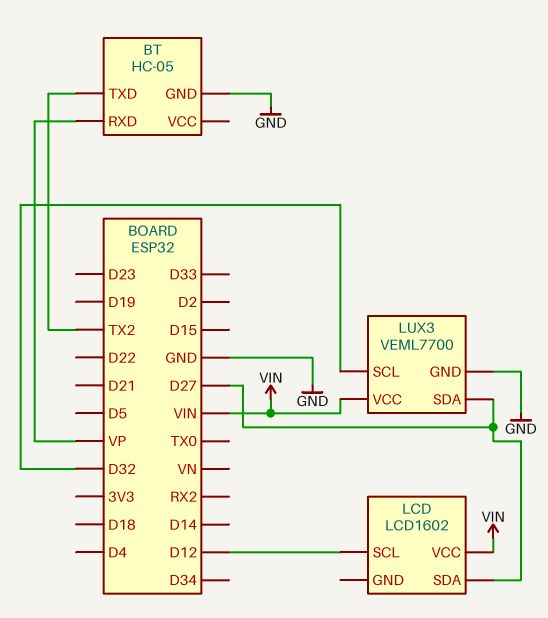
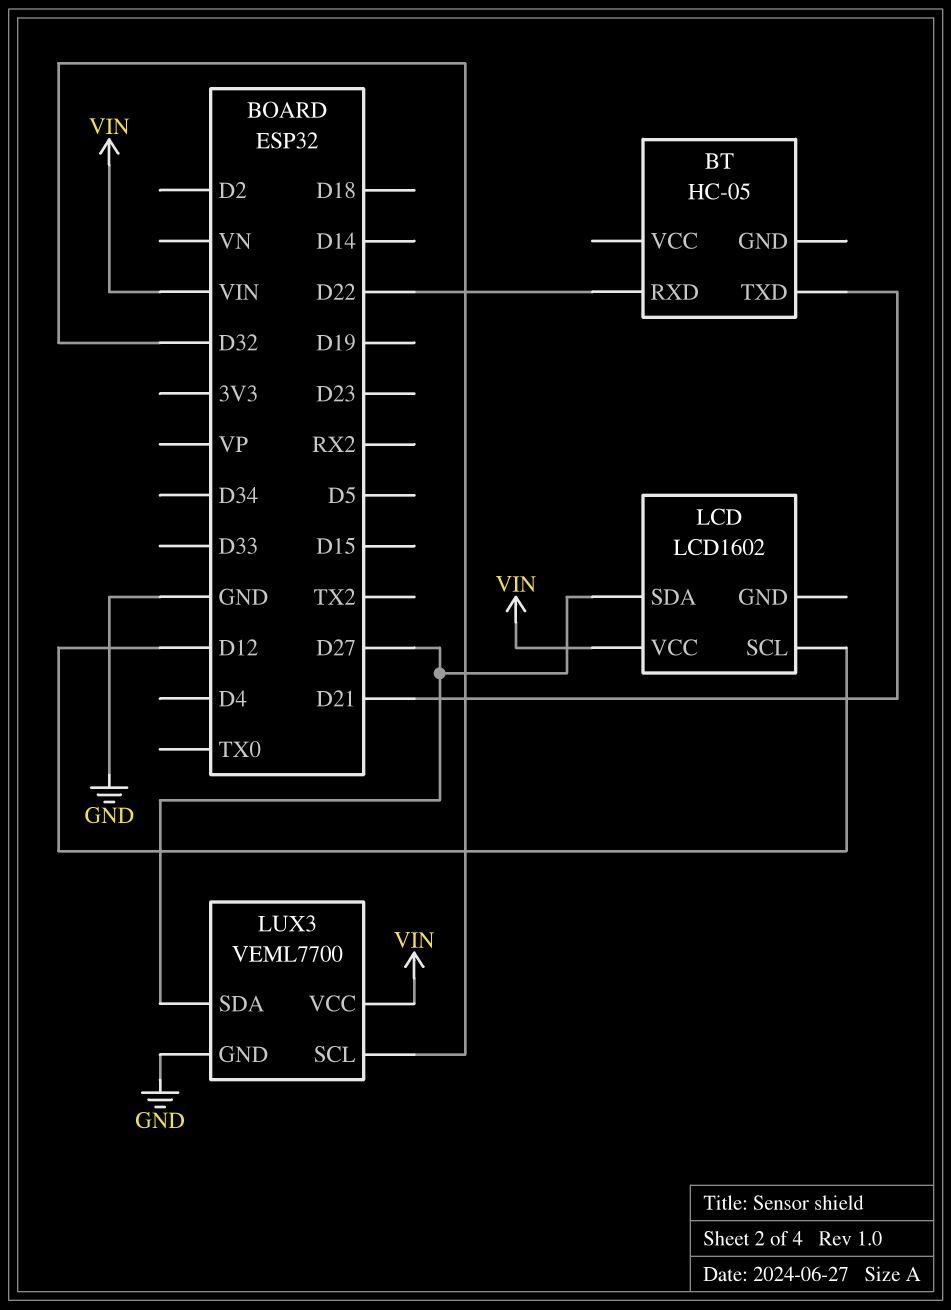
BT pin GND: GND -> none
BT pin RXD: VP -> D22
BT pin TXD: TX2 -> D21

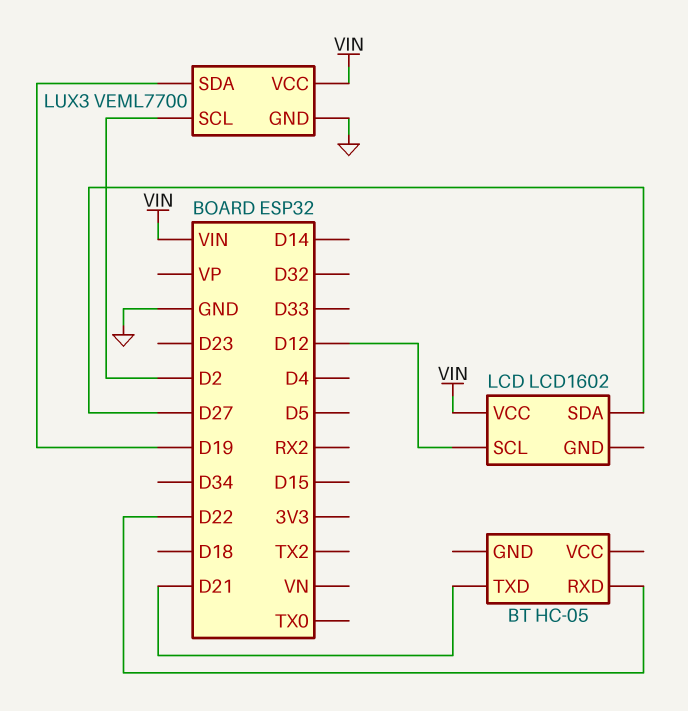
LUX3 pin SCL: D32 -> D2
LUX3 pin SDA: D27 -> D19

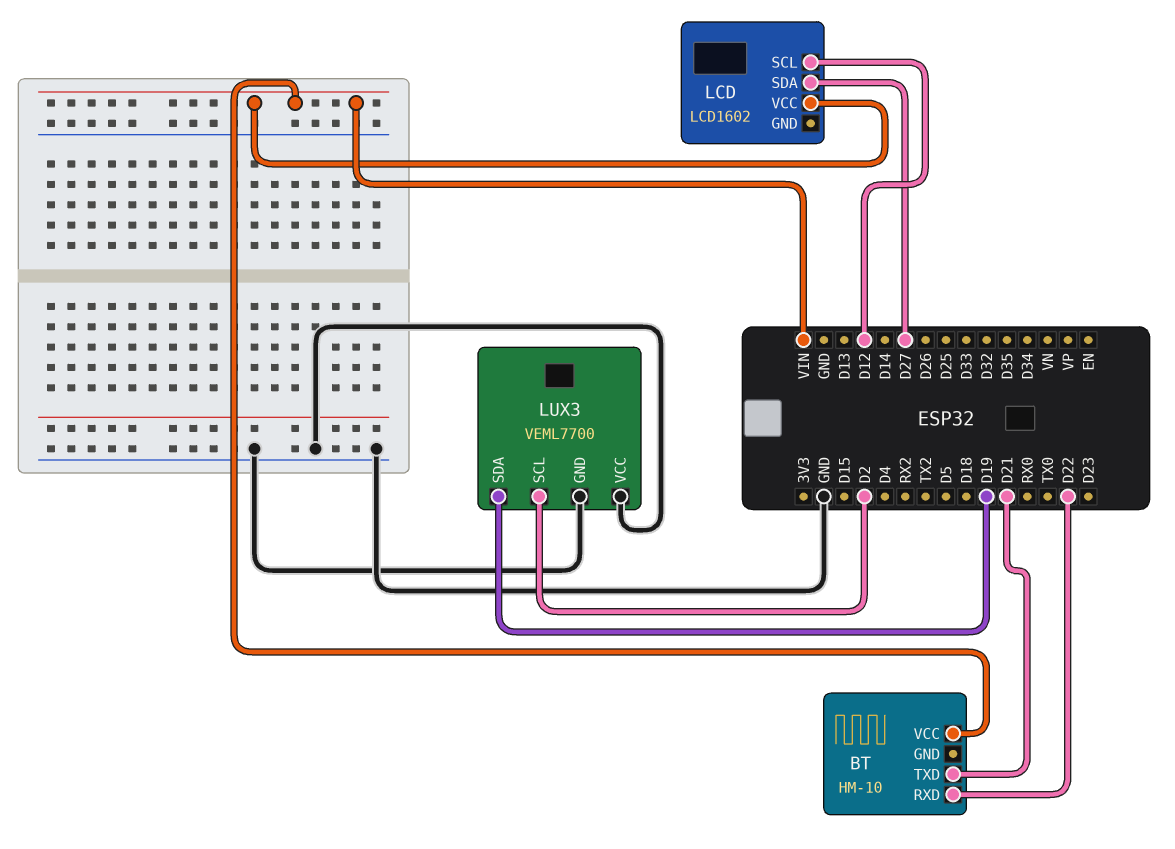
BT: HC-05 -> HM-10
BT pin VCC: none -> VIN
LUX3 pin VCC: VIN -> GND

